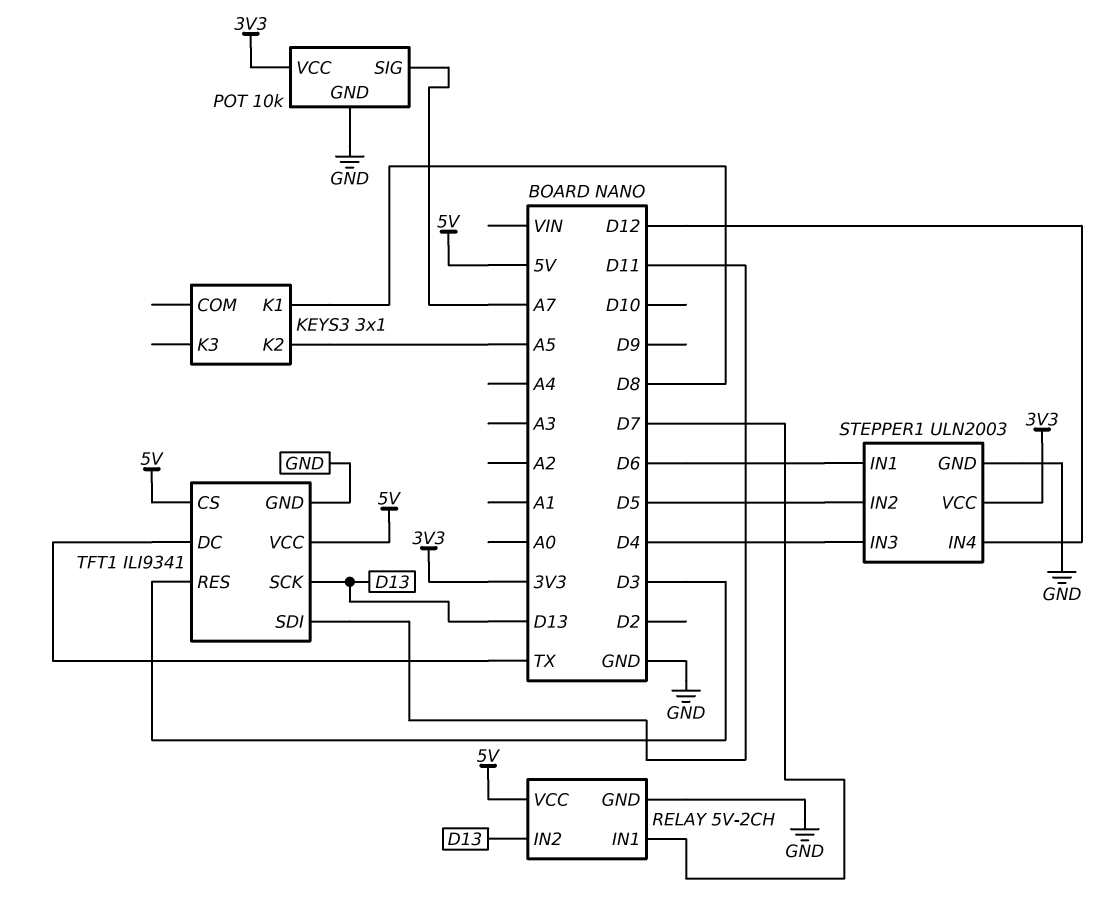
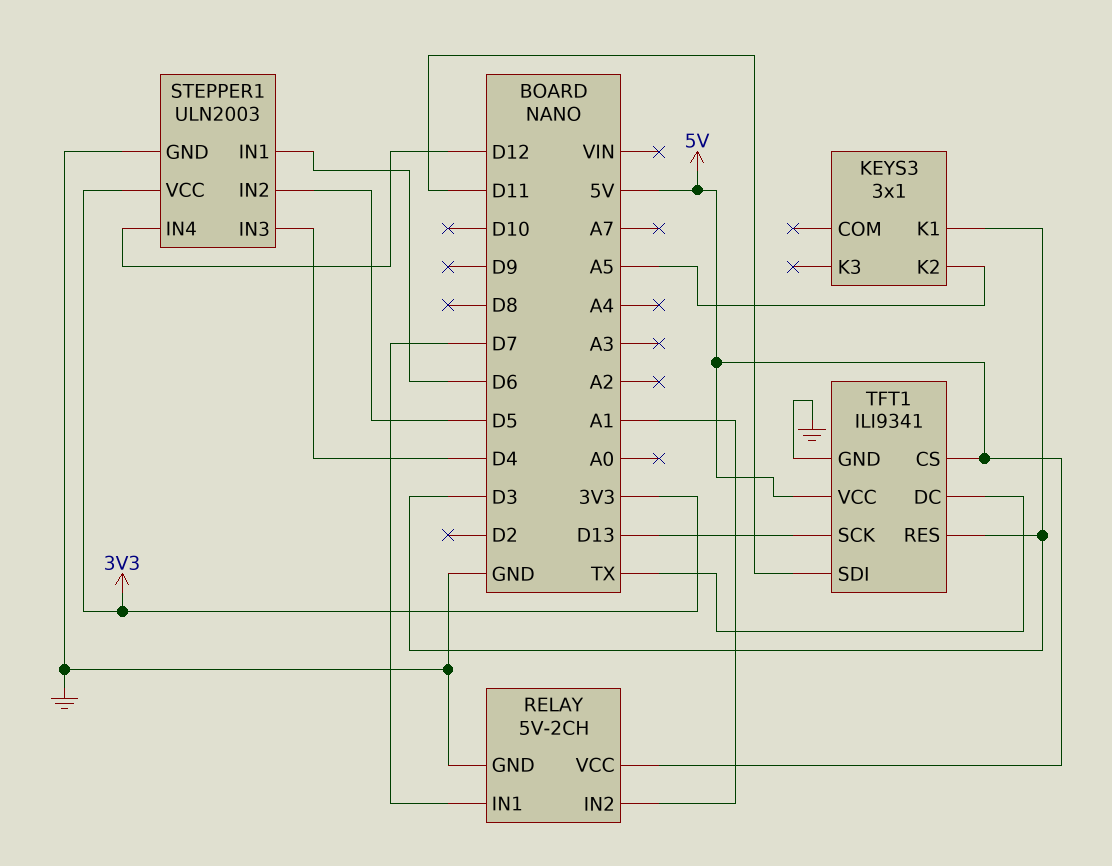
KEYS3 pin K1: D8 -> D3
POT: 10k -> none
POT pin GND: GND -> none
POT pin SIG: A7 -> none
POT pin VCC: 3V3 -> none
RELAY pin IN2: D13 -> A1

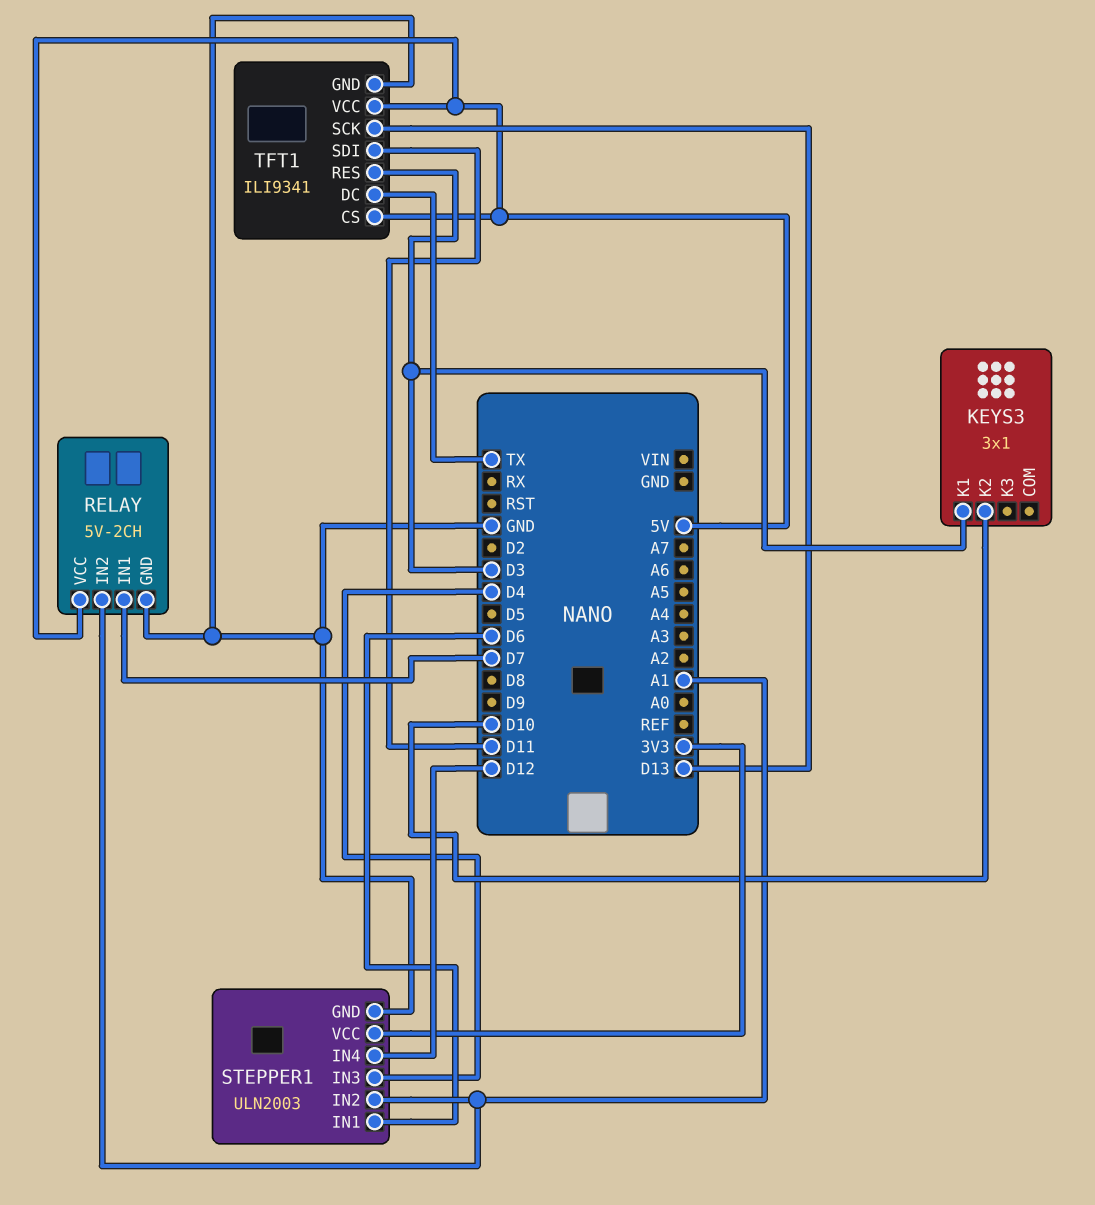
KEYS3 pin K2: A5 -> D10
STEPPER1 pin IN2: D5 -> A1

